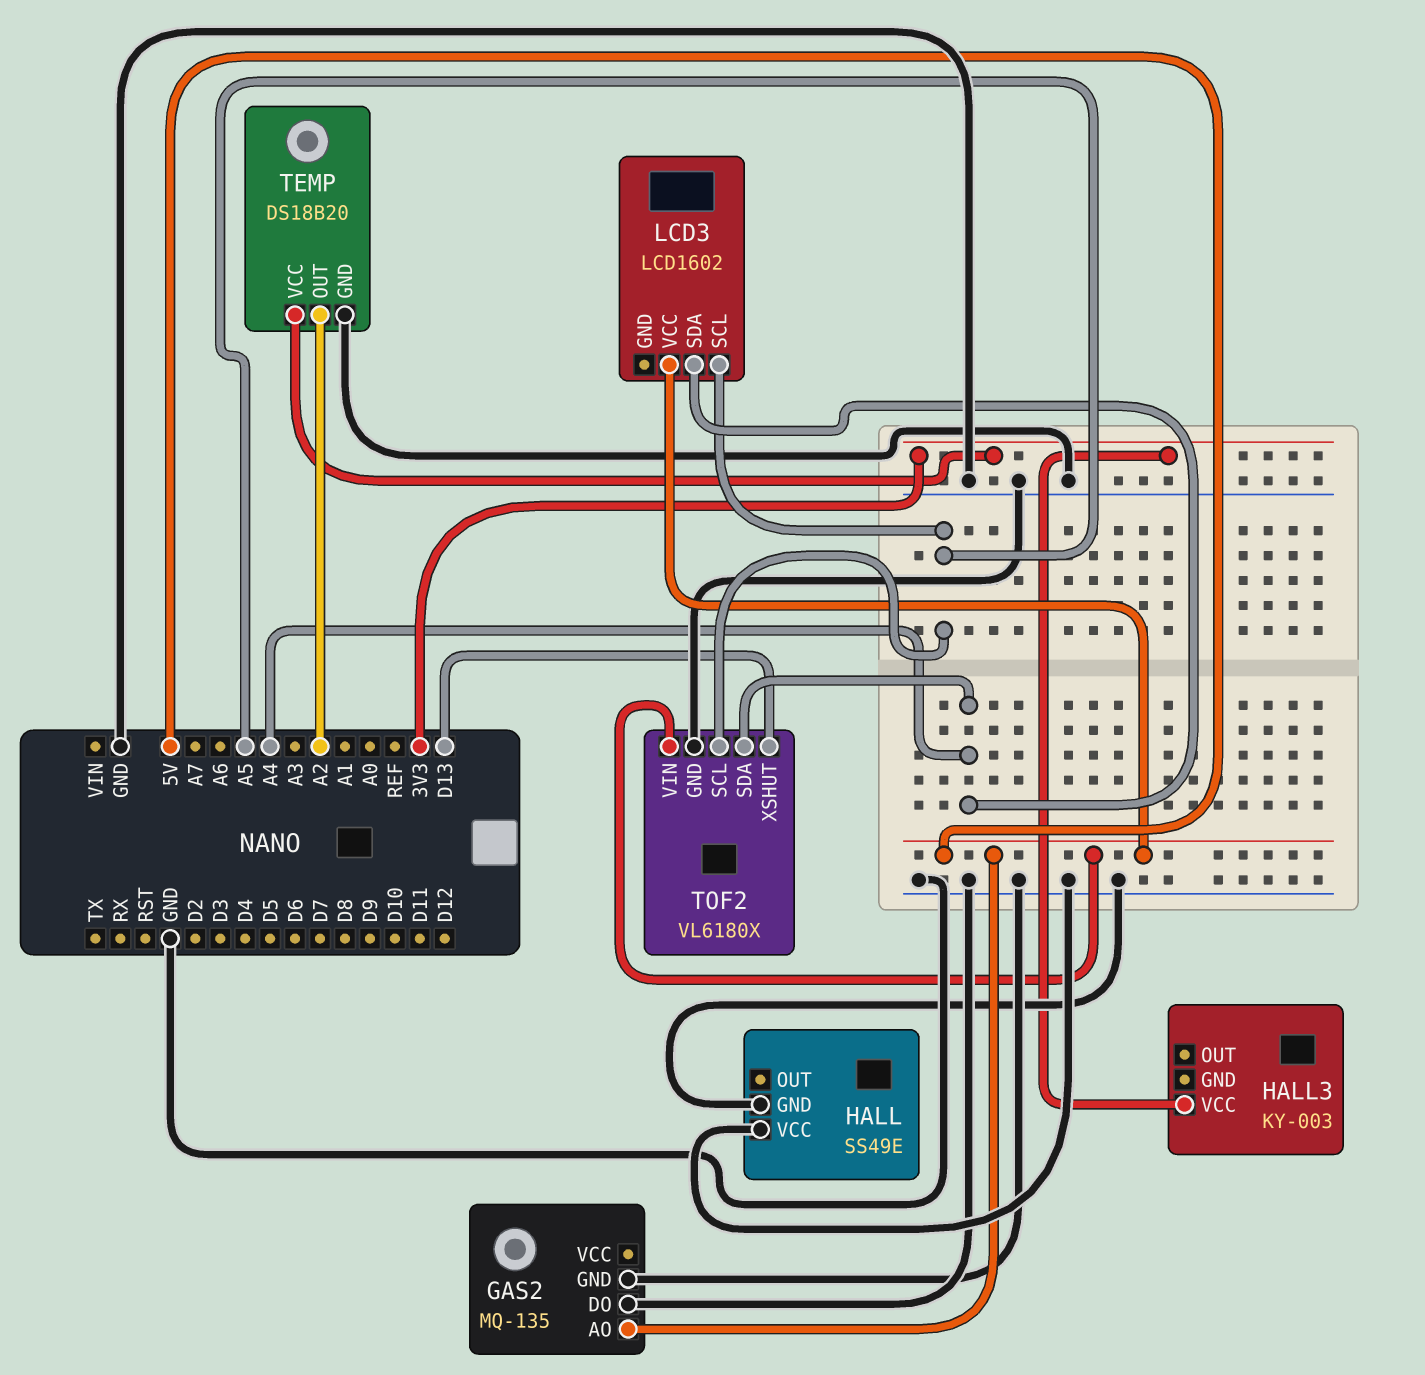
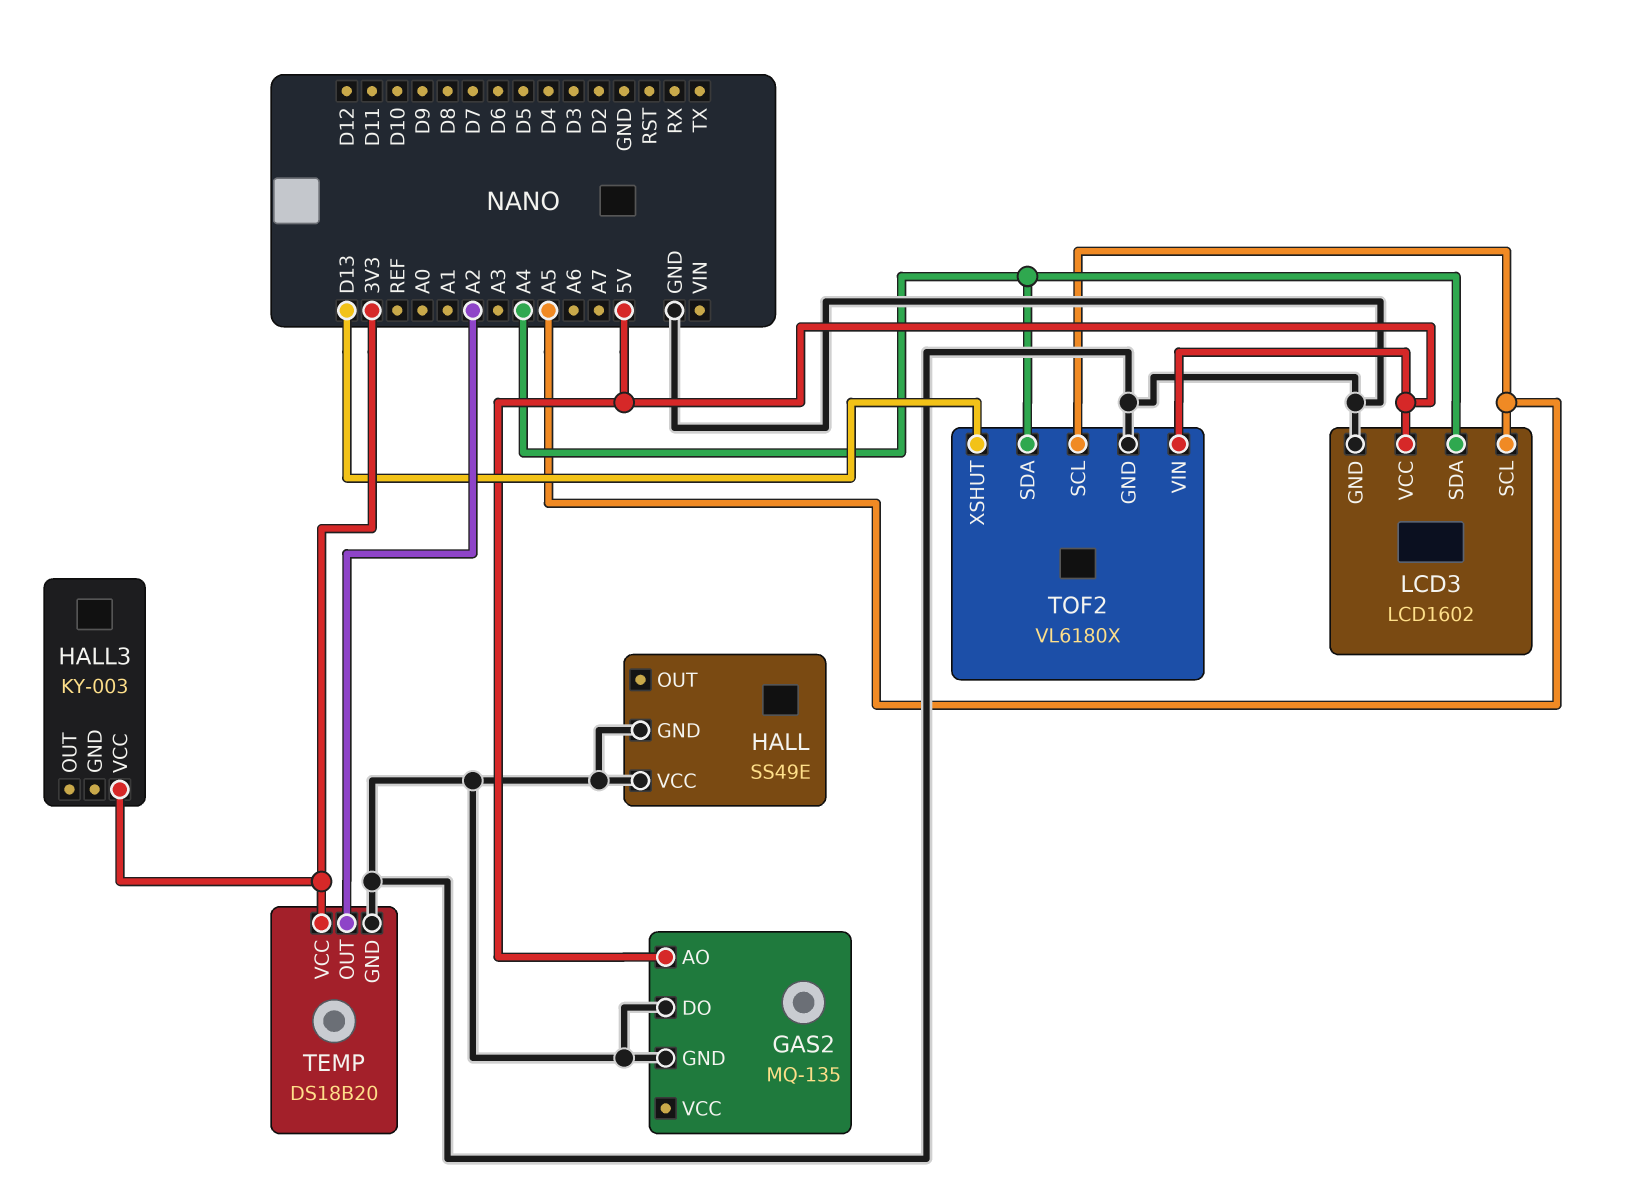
LCD3 pin GND: none -> GND

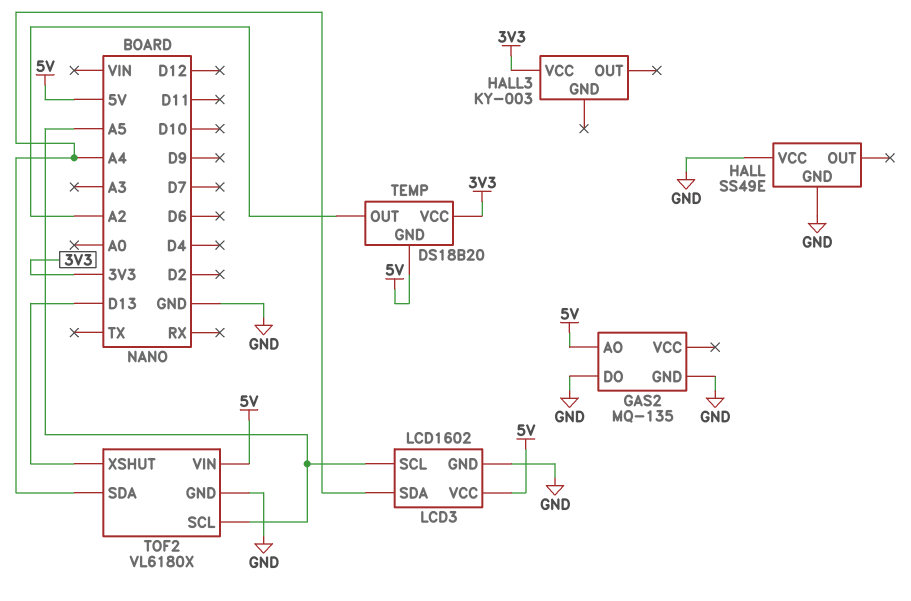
TEMP pin GND: GND -> 5V

